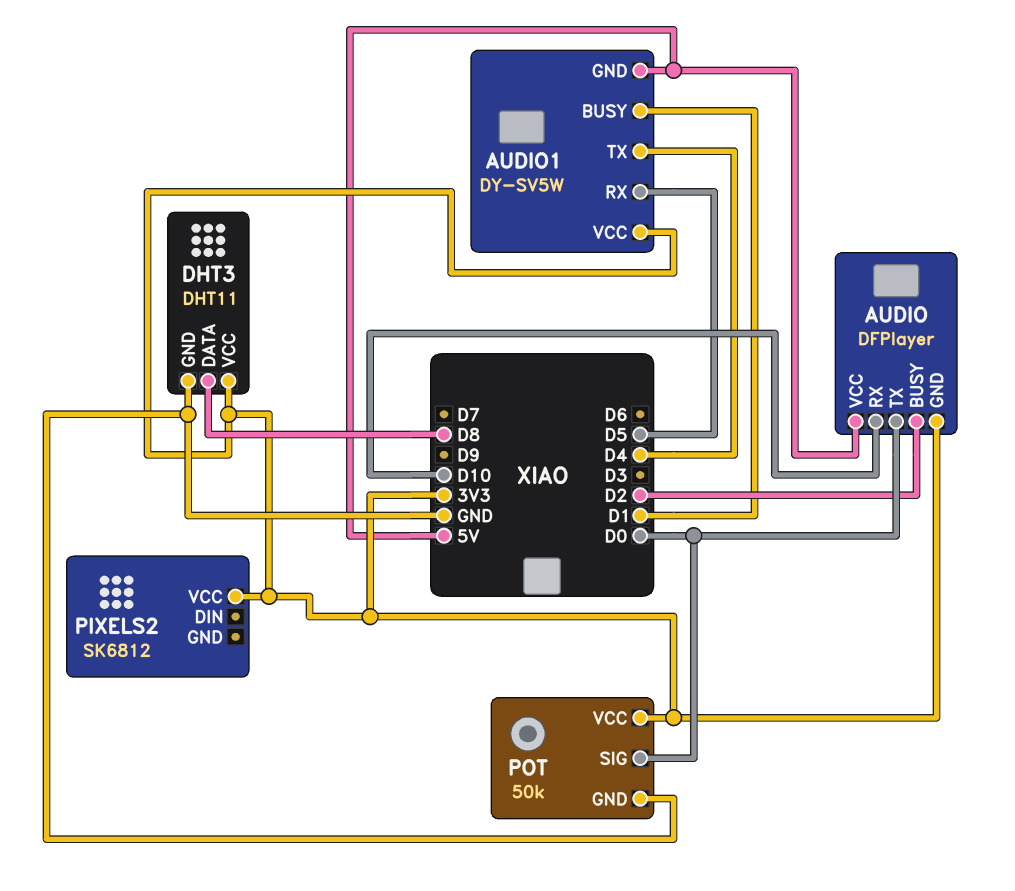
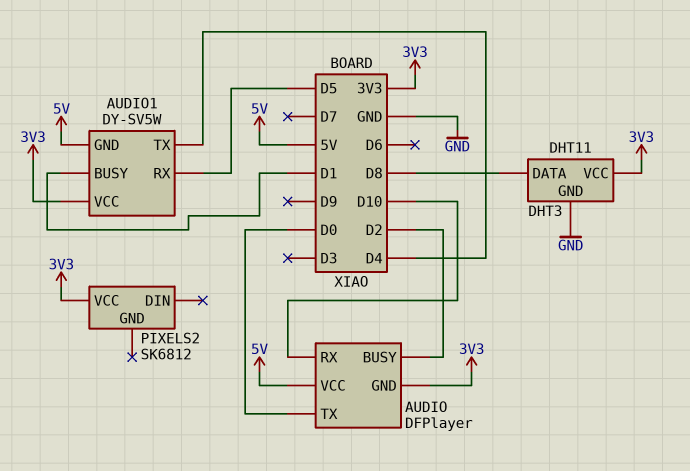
POT: 50k -> none
POT pin GND: GND -> none
POT pin SIG: D0 -> none
POT pin VCC: 3V3 -> none

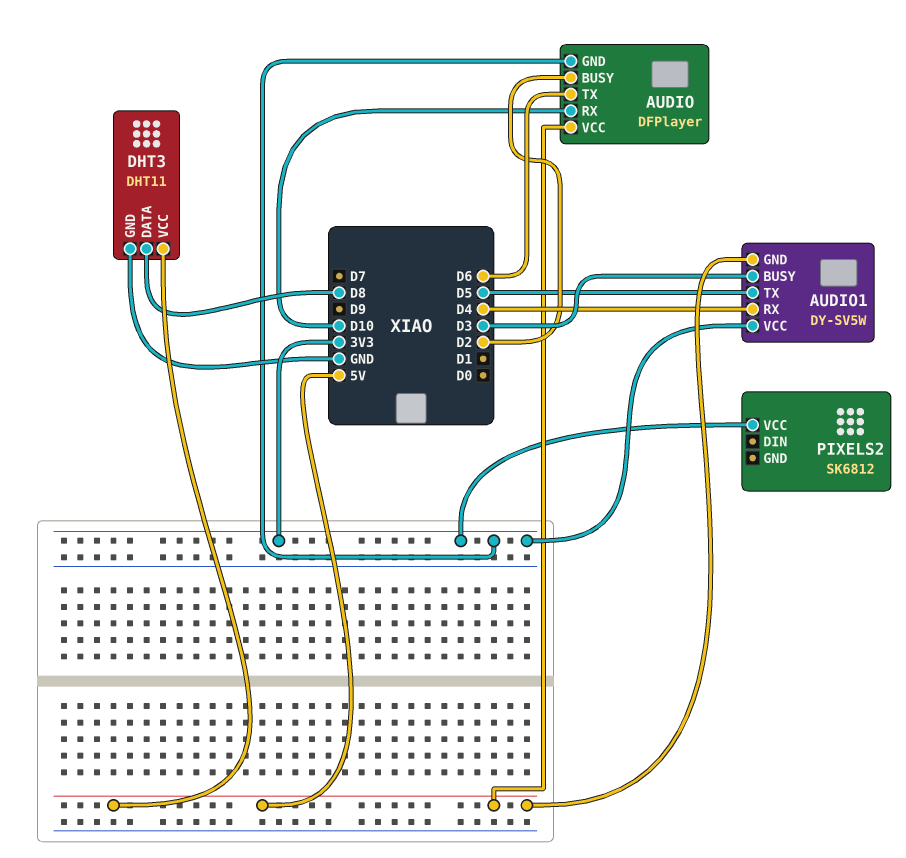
AUDIO pin TX: D0 -> D6
AUDIO1 pin BUSY: D1 -> D3
AUDIO1 pin RX: D5 -> D4
AUDIO1 pin TX: D4 -> D5
DHT3 pin VCC: 3V3 -> 5V

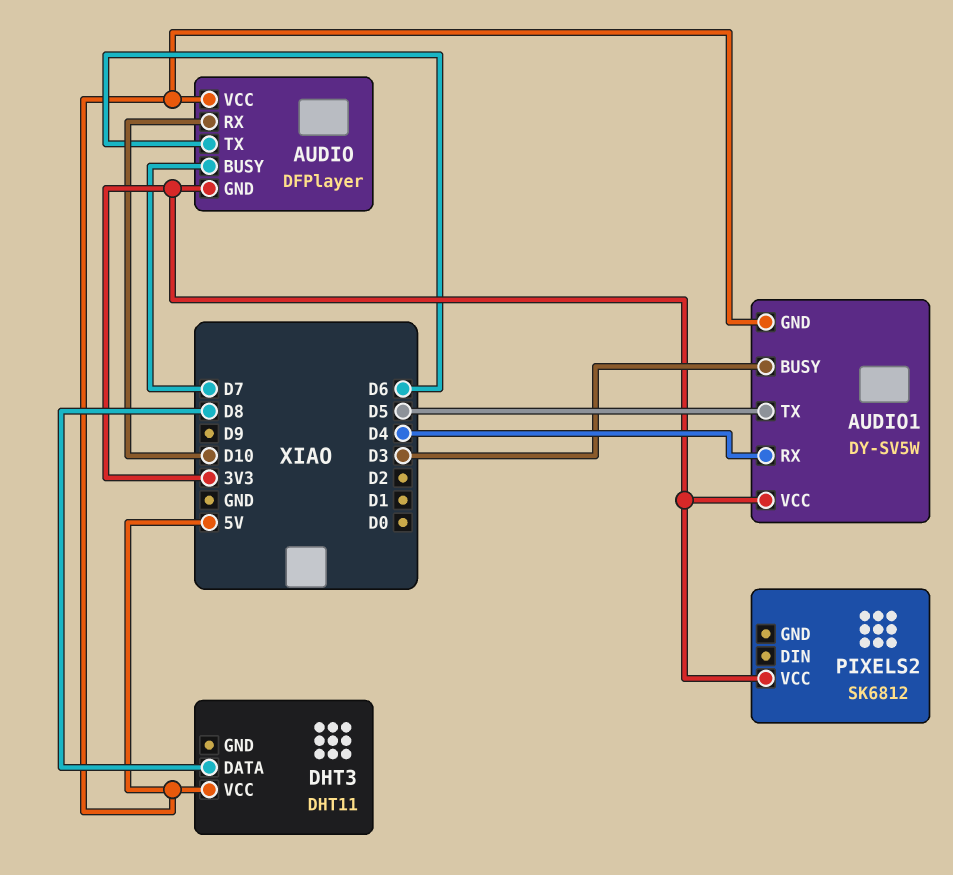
AUDIO pin BUSY: D2 -> D7
DHT3 pin GND: GND -> none

